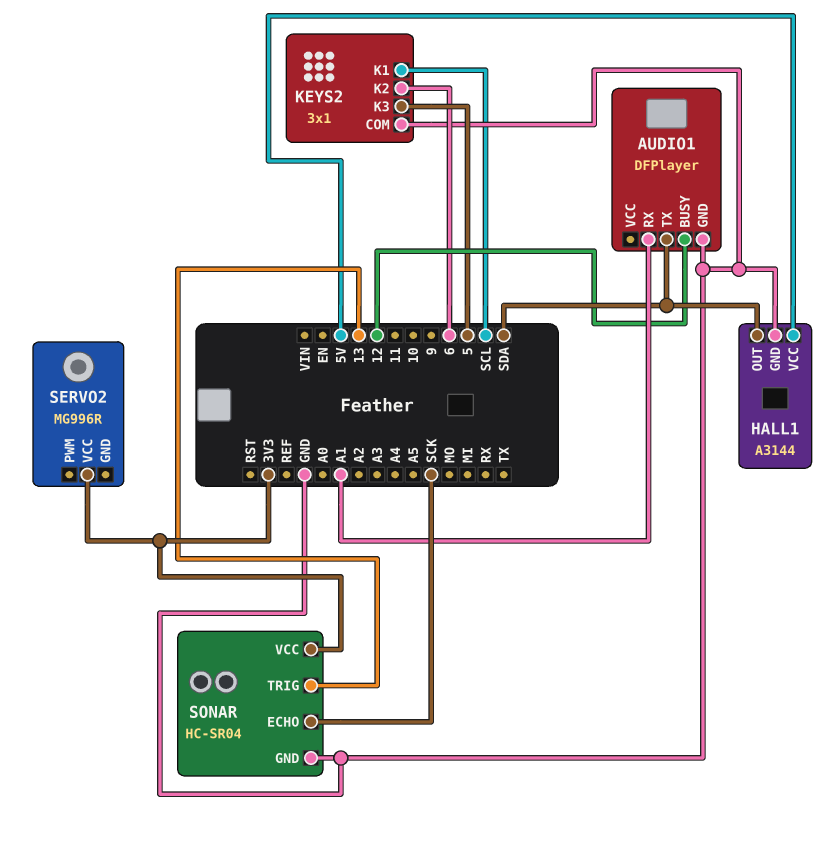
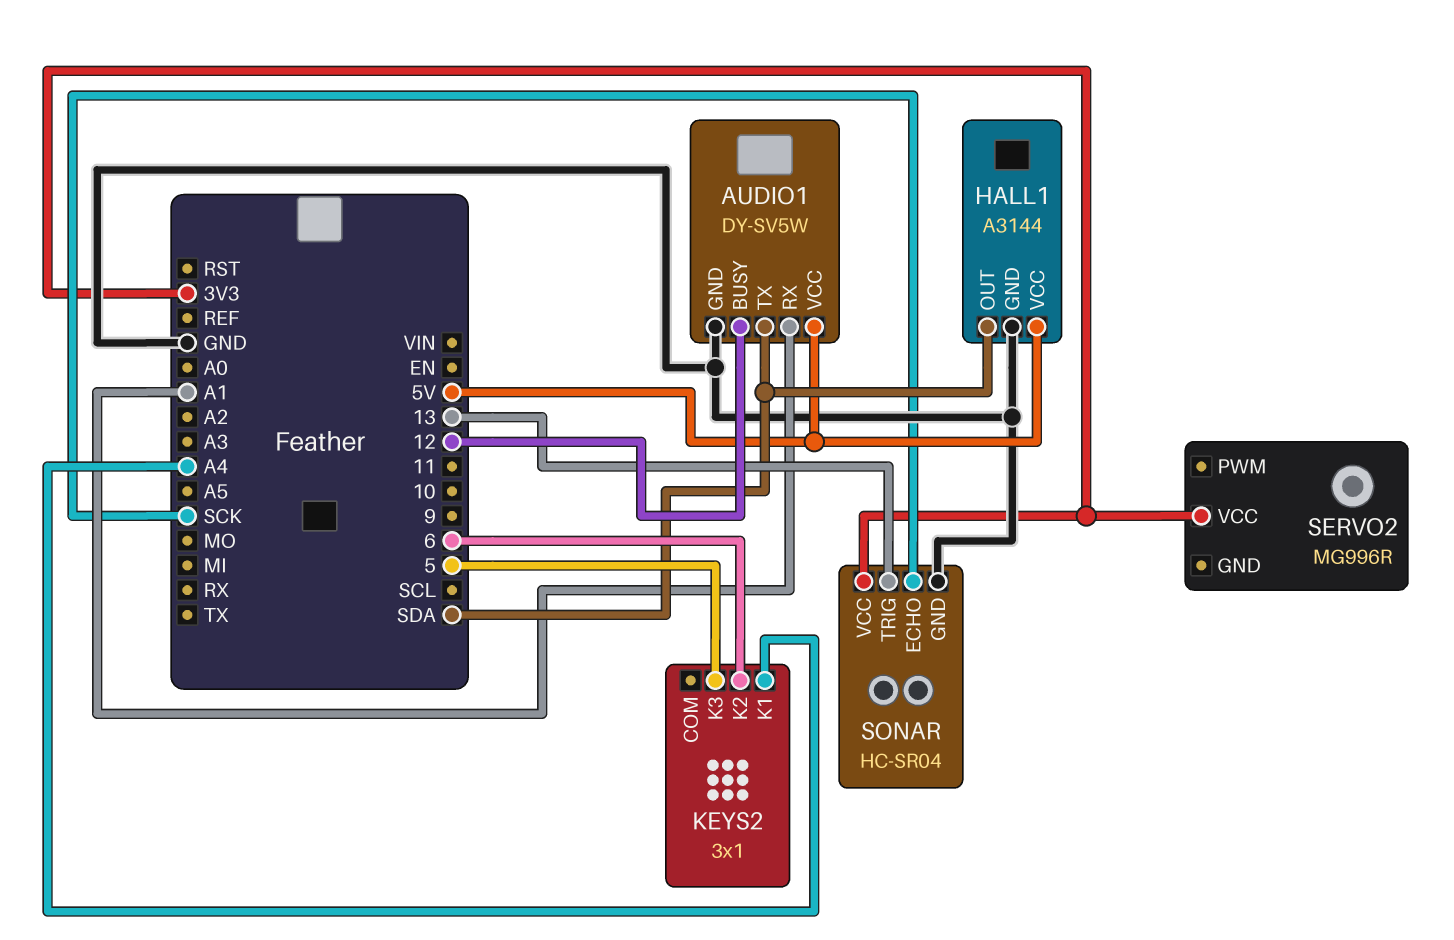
AUDIO1: DFPlayer -> DY-SV5W
AUDIO1 pin VCC: none -> 5V
KEYS2 pin COM: GND -> none
KEYS2 pin K1: SCL -> A4

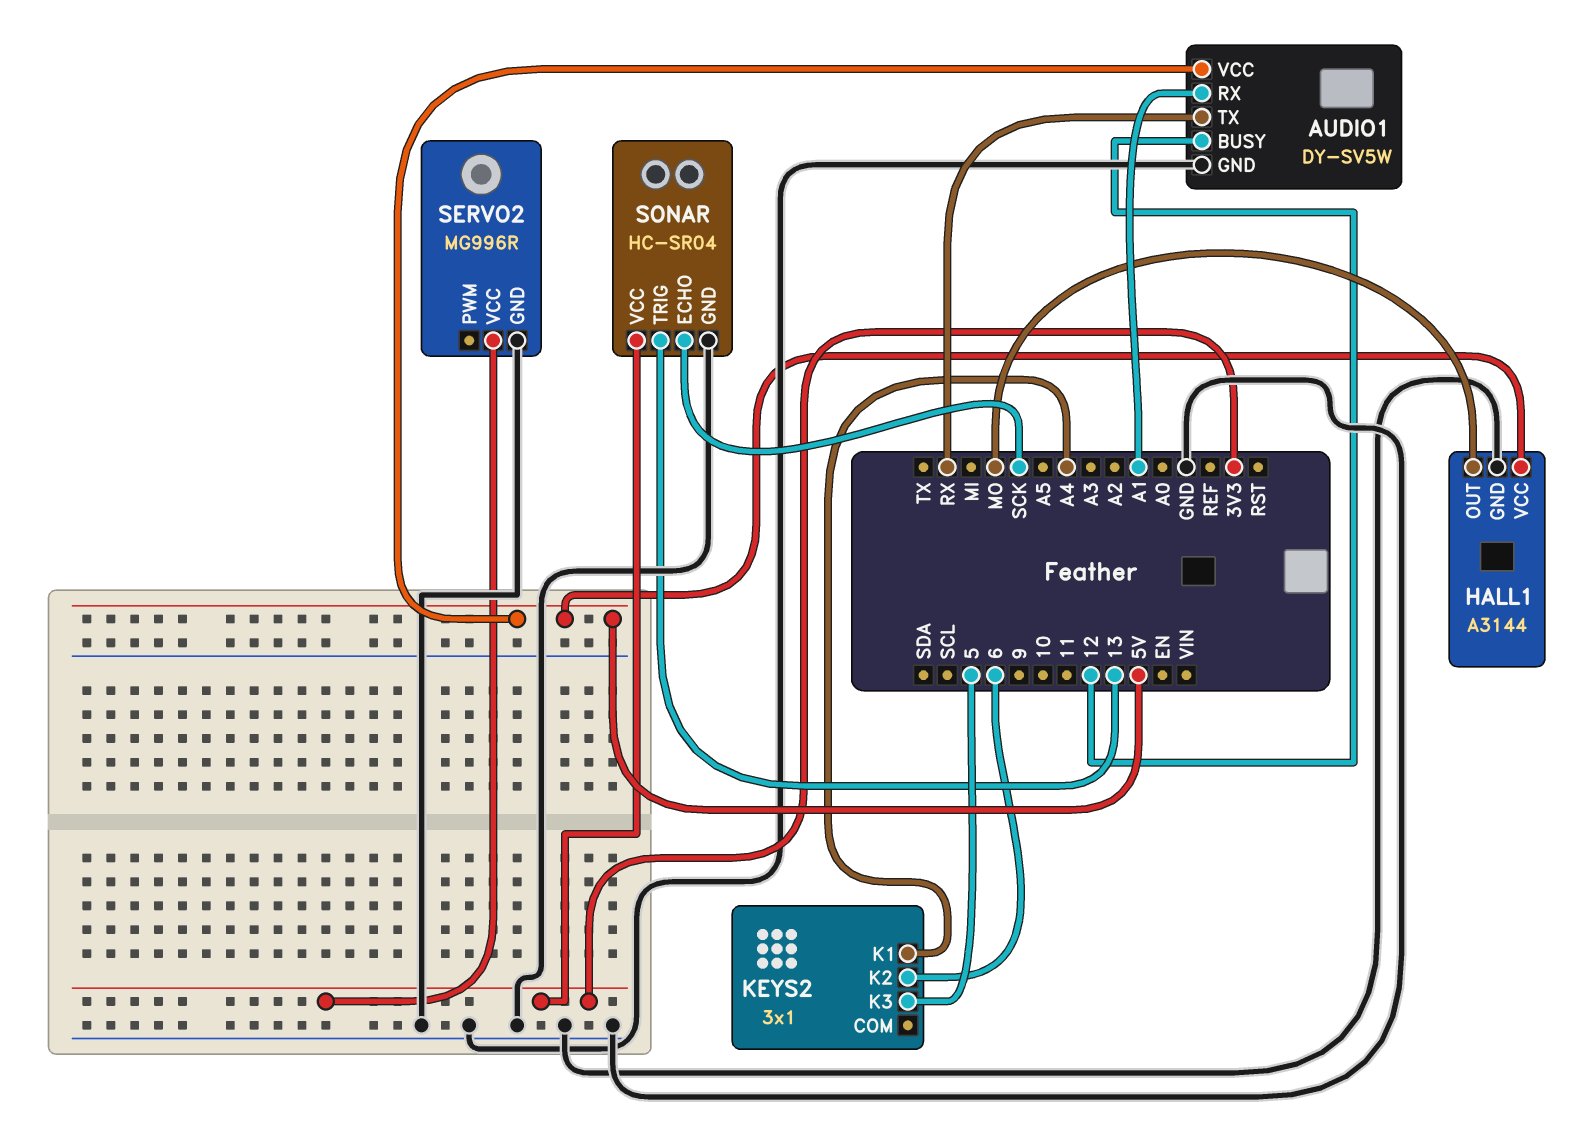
AUDIO1 pin TX: SDA -> RX
HALL1 pin OUT: SDA -> MO
SERVO2 pin GND: none -> GND

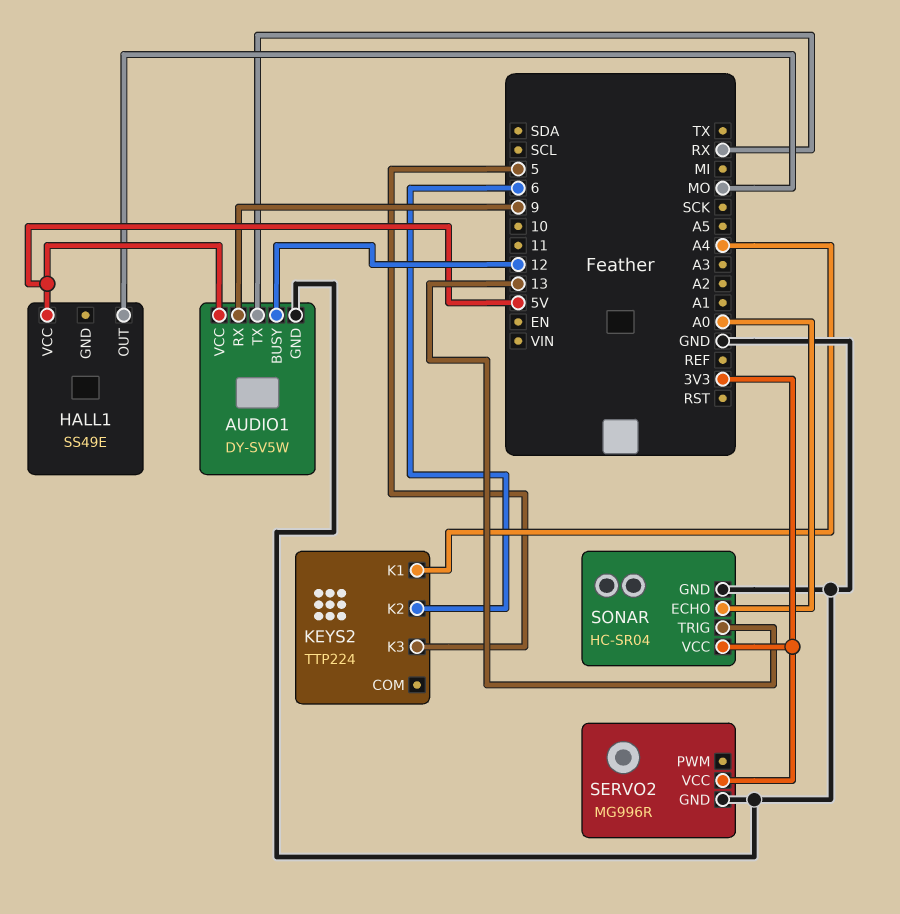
AUDIO1 pin RX: A1 -> 9
HALL1: A3144 -> SS49E
HALL1 pin GND: GND -> none
KEYS2: 3x1 -> TTP224
SONAR pin ECHO: SCK -> A0

